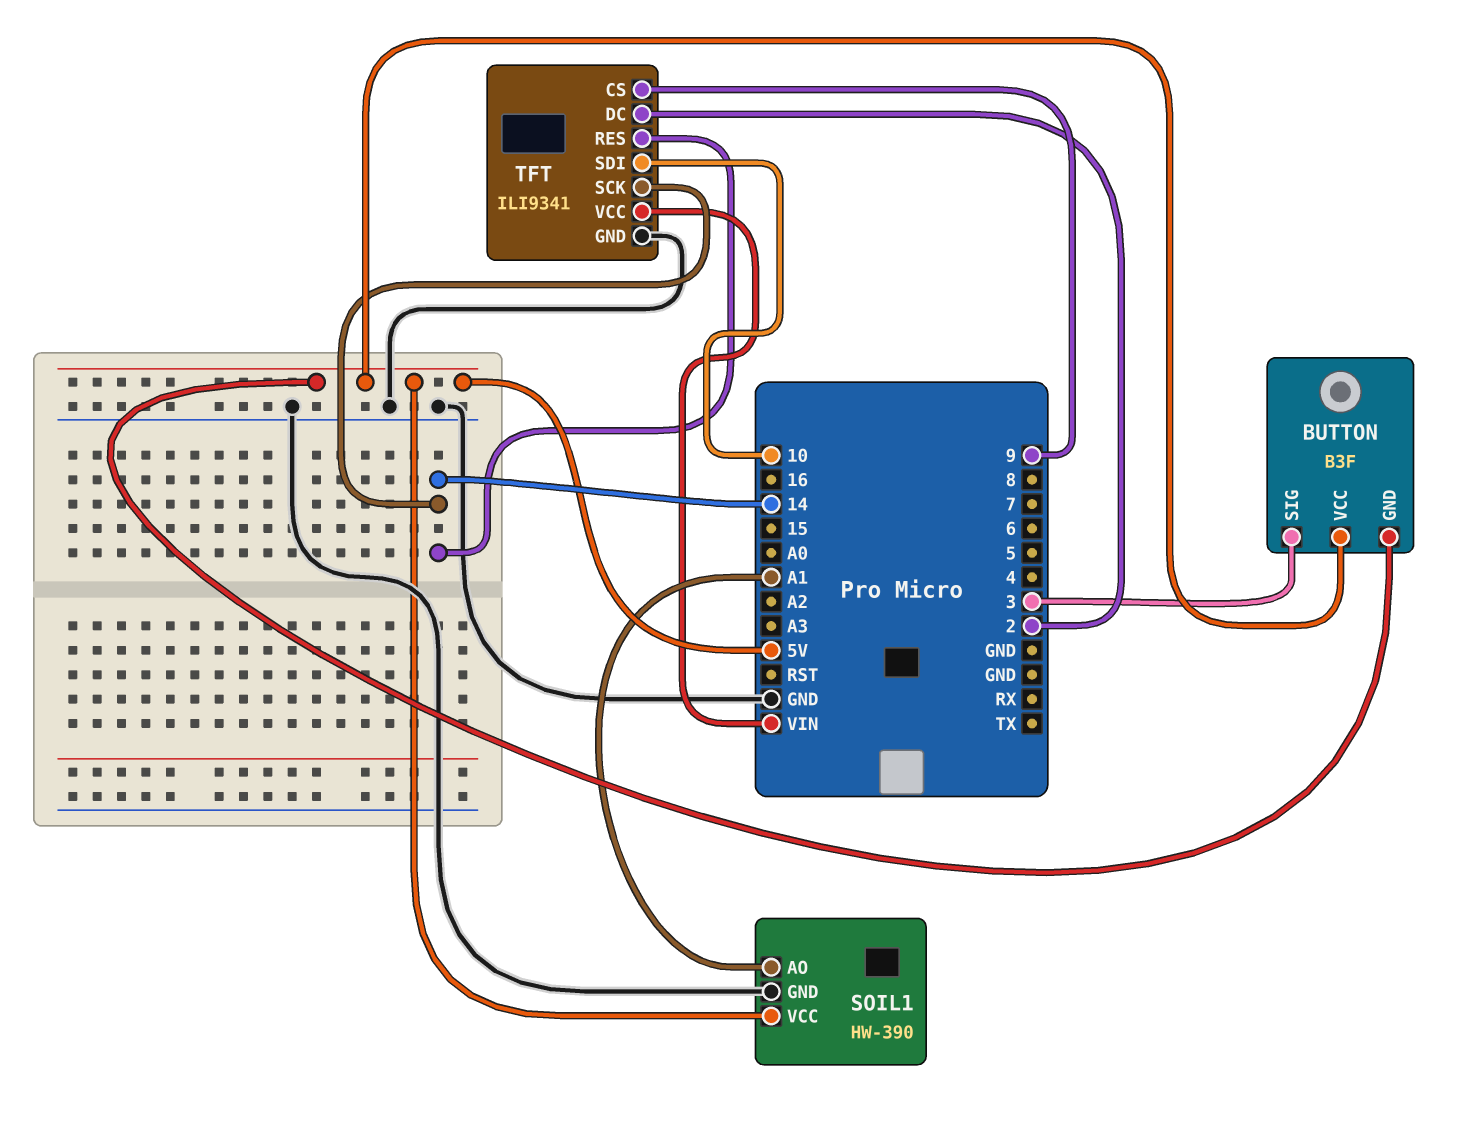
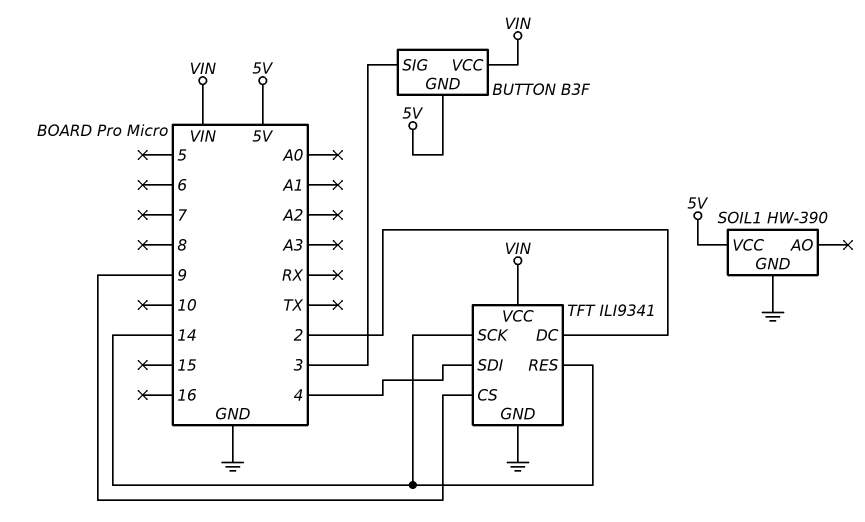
BUTTON pin VCC: 5V -> VIN
SOIL1 pin AO: A1 -> none
TFT pin SDI: 10 -> 4

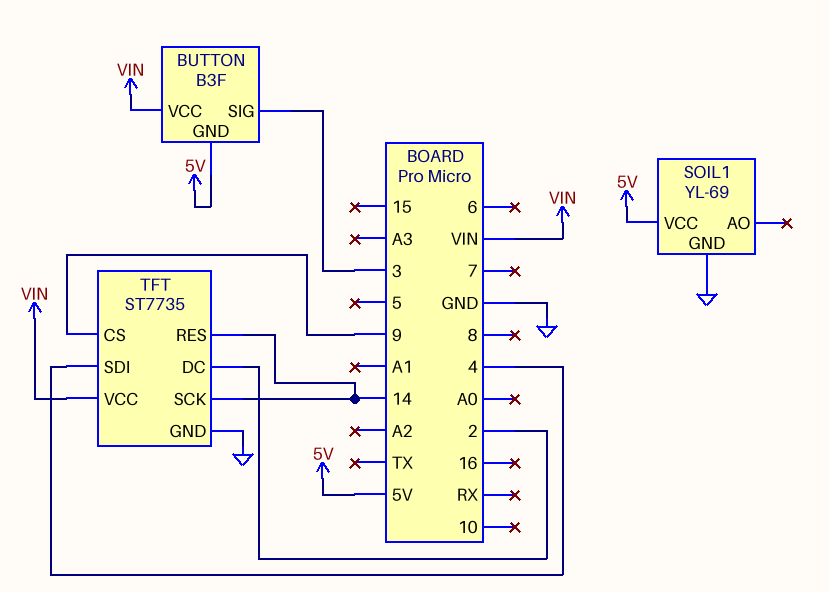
SOIL1: HW-390 -> YL-69
TFT: ILI9341 -> ST7735

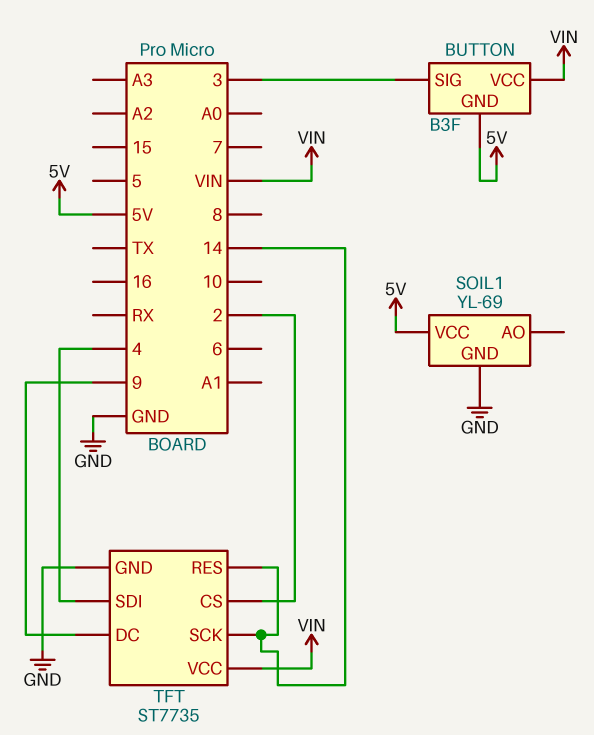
TFT pin CS: 9 -> 2
TFT pin DC: 2 -> 9

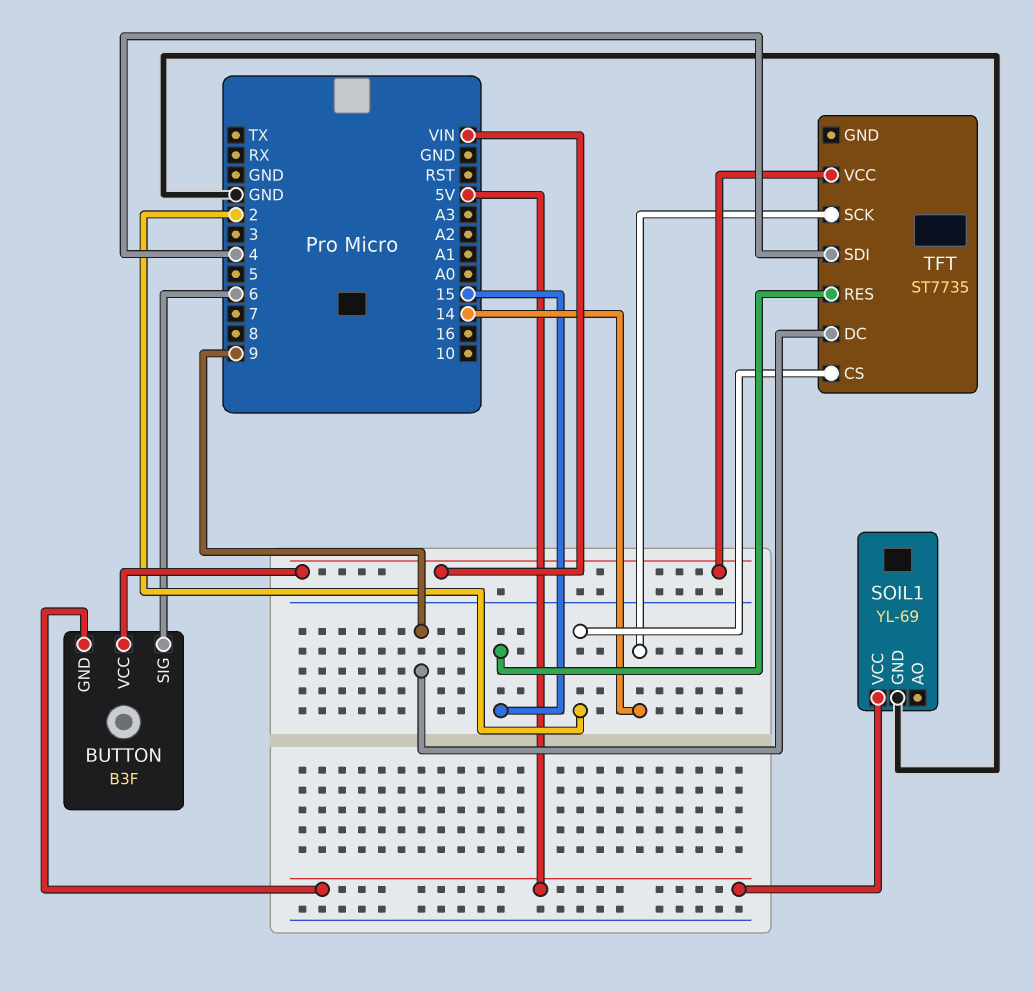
BUTTON pin SIG: 3 -> 6
TFT pin GND: GND -> none
TFT pin RES: 14 -> 15

